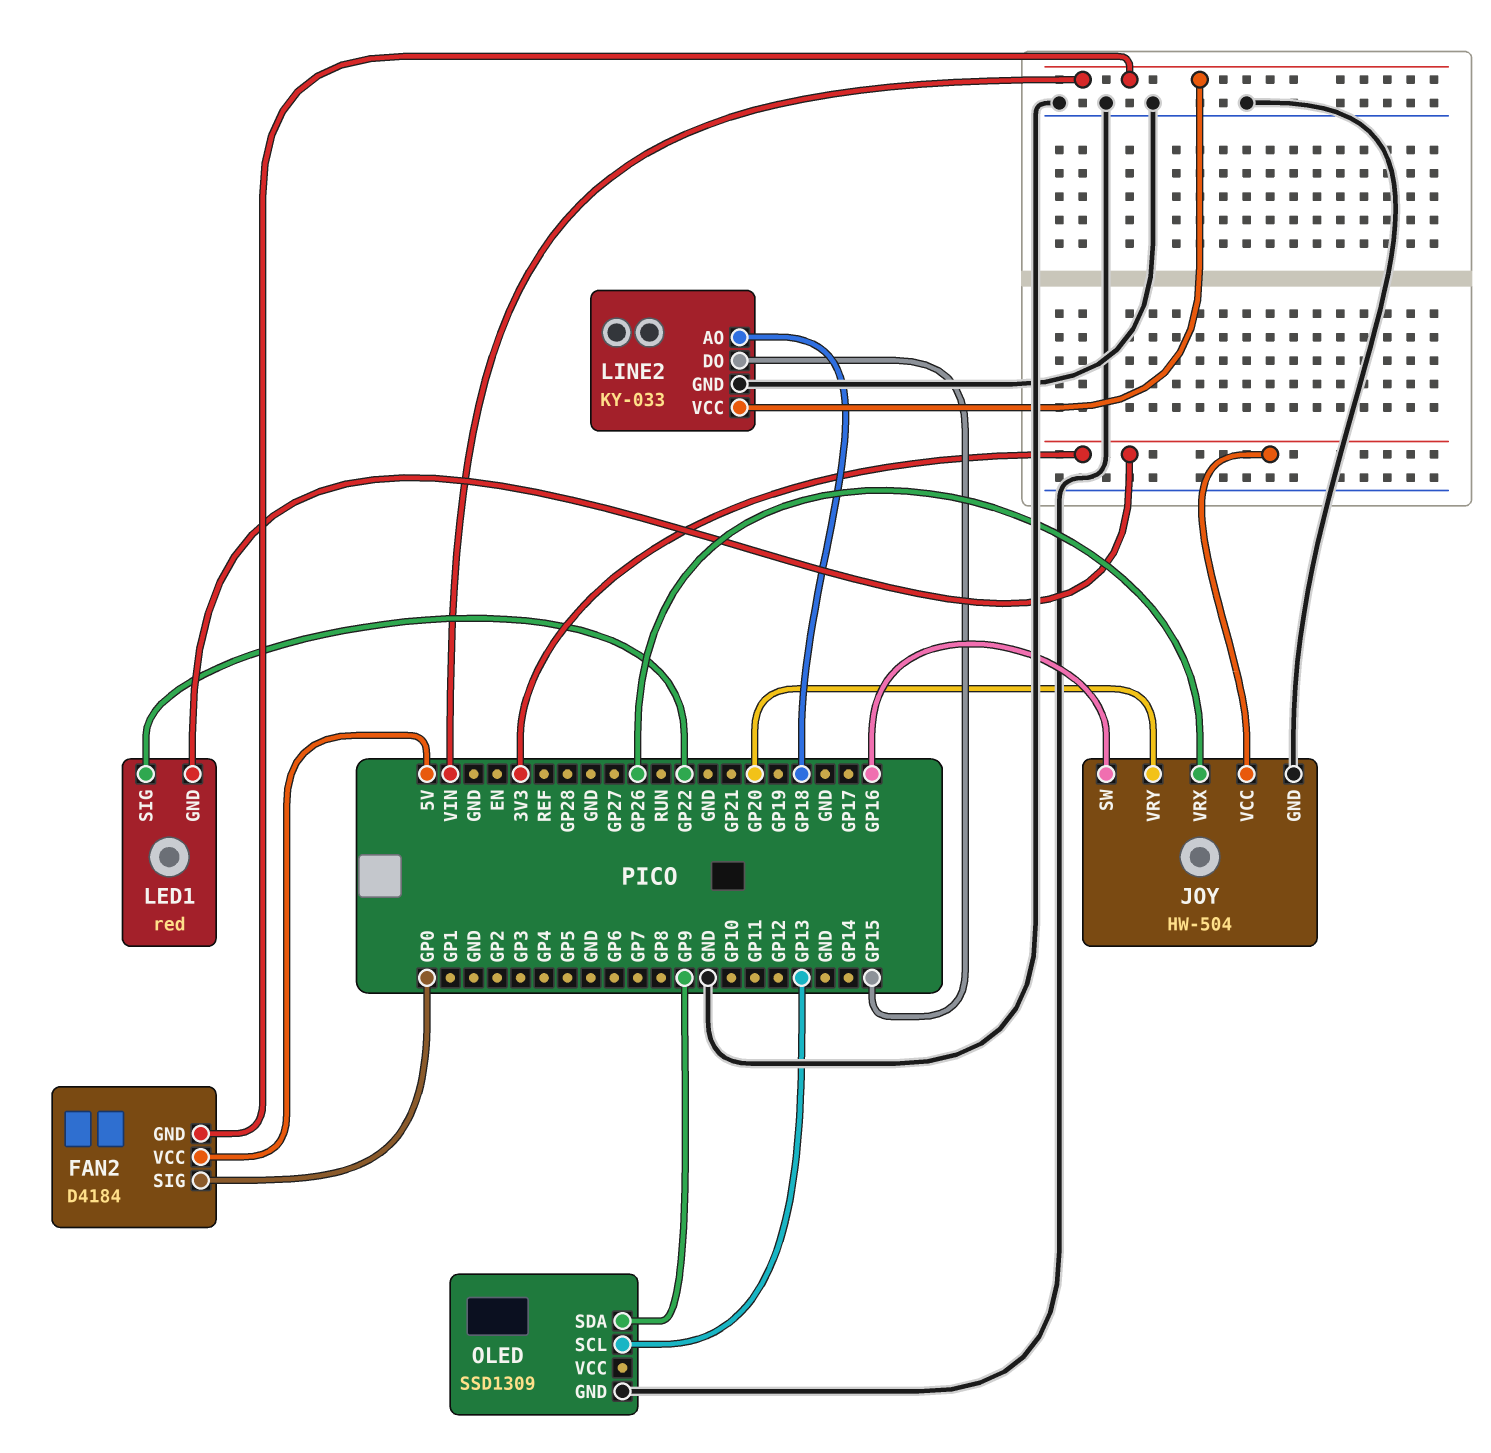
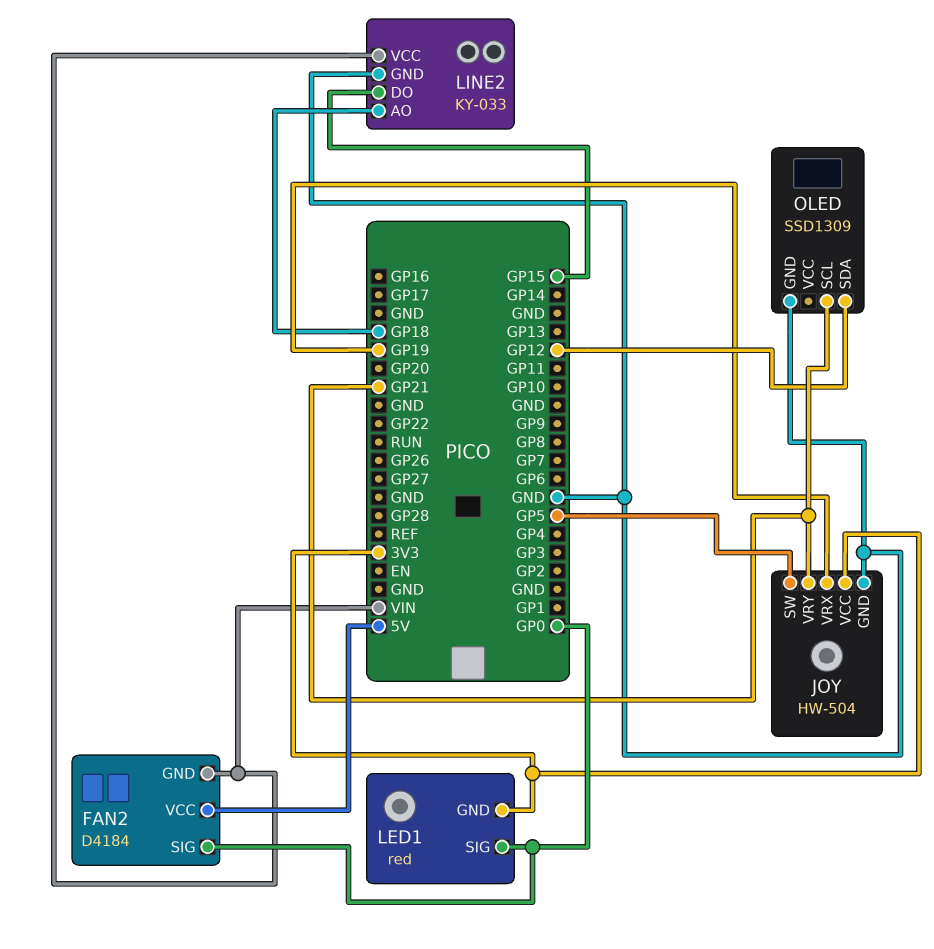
JOY pin SW: GP16 -> GP5
JOY pin VRX: GP26 -> GP19
JOY pin VRY: GP20 -> GP21
LED1 pin SIG: GP22 -> GP0
OLED pin SCL: GP13 -> GP21
OLED pin SDA: GP9 -> GP12

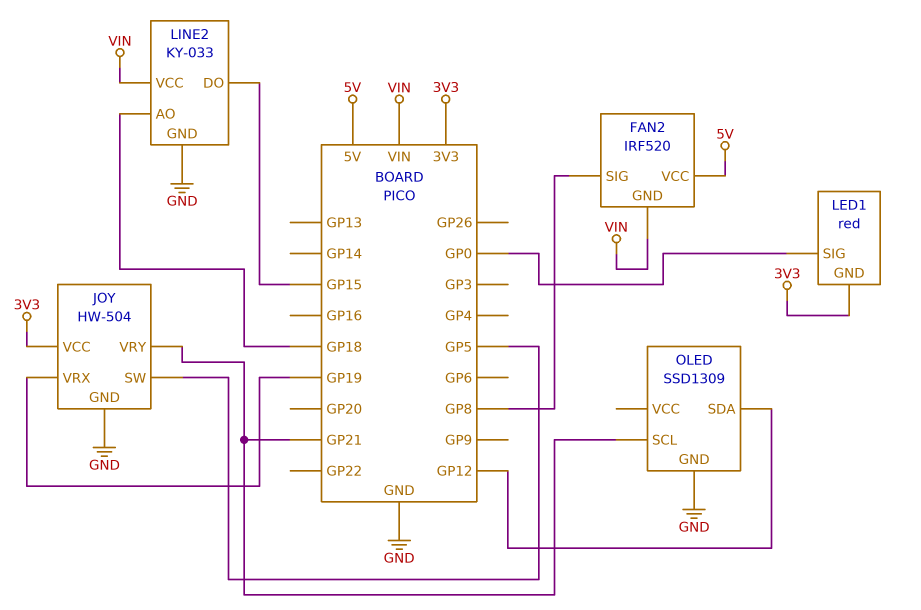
FAN2: D4184 -> IRF520
FAN2 pin SIG: GP0 -> GP8

